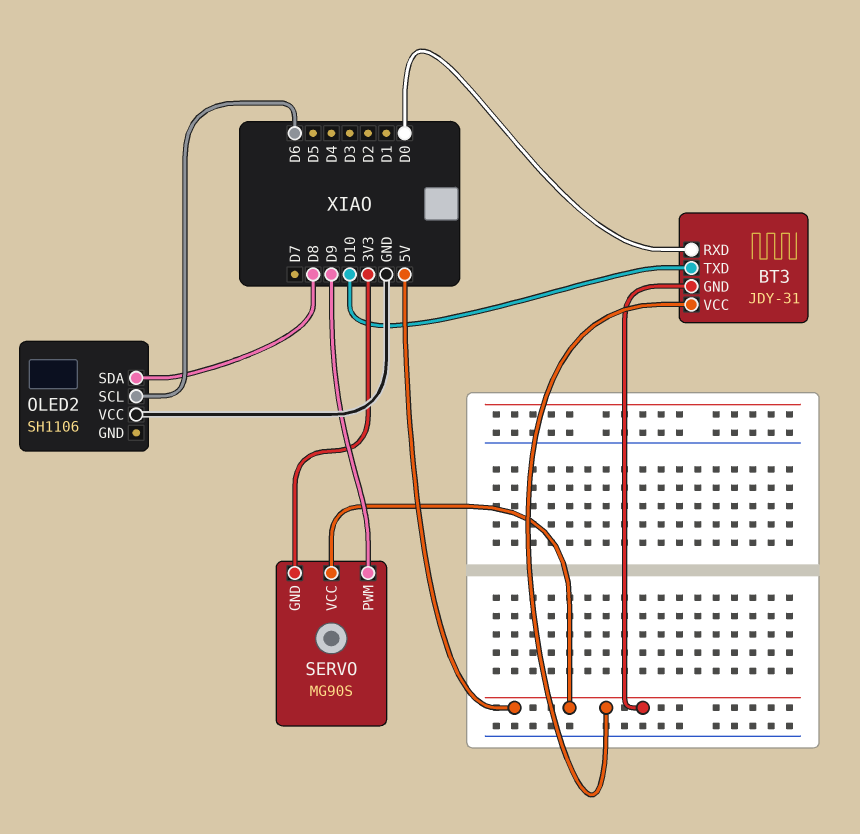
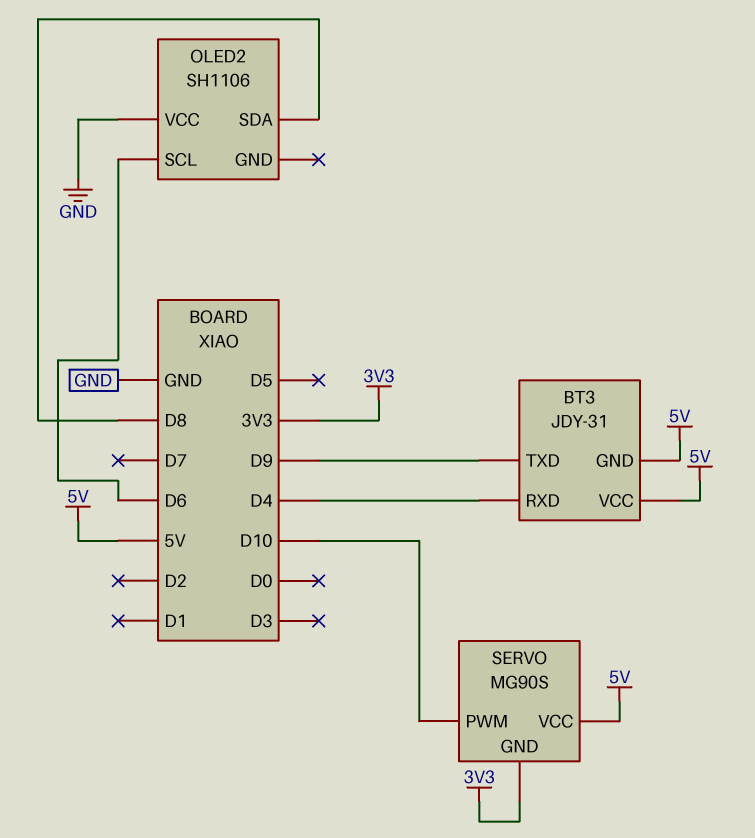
BT3 pin RXD: D0 -> D4
BT3 pin TXD: D10 -> D9
SERVO pin PWM: D9 -> D10

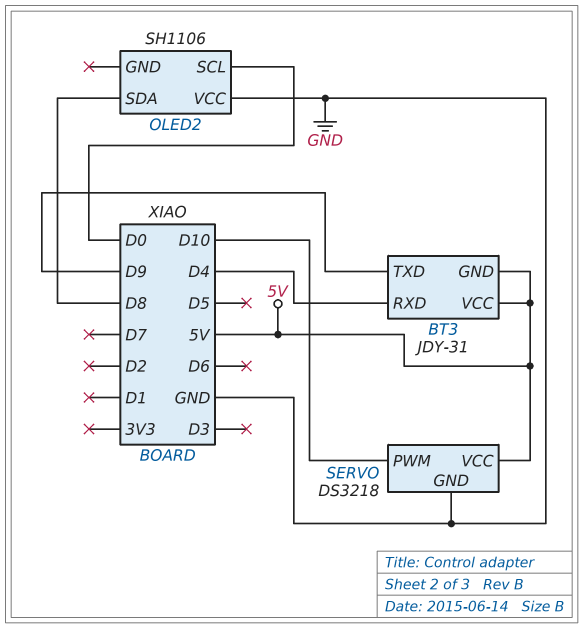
OLED2 pin SCL: D6 -> D0
SERVO: MG90S -> DS3218
SERVO pin GND: 3V3 -> GND

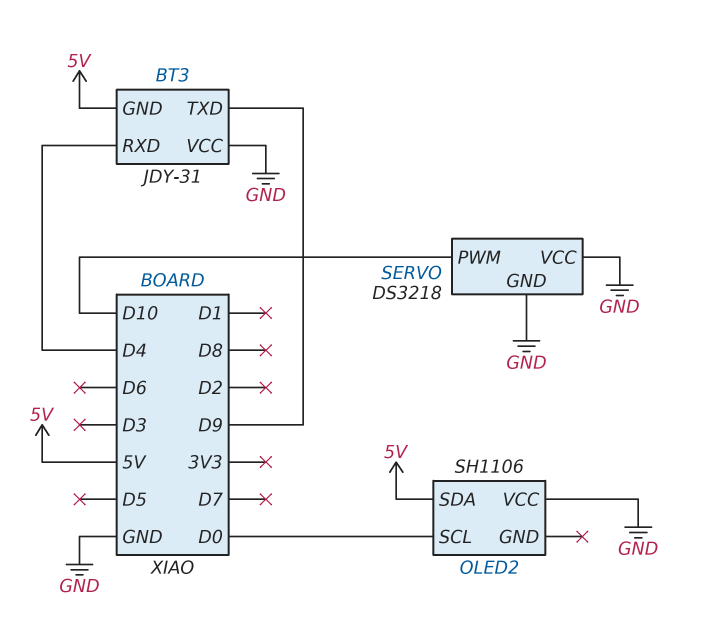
BT3 pin VCC: 5V -> GND
OLED2 pin SDA: D8 -> 5V
SERVO pin VCC: 5V -> GND

